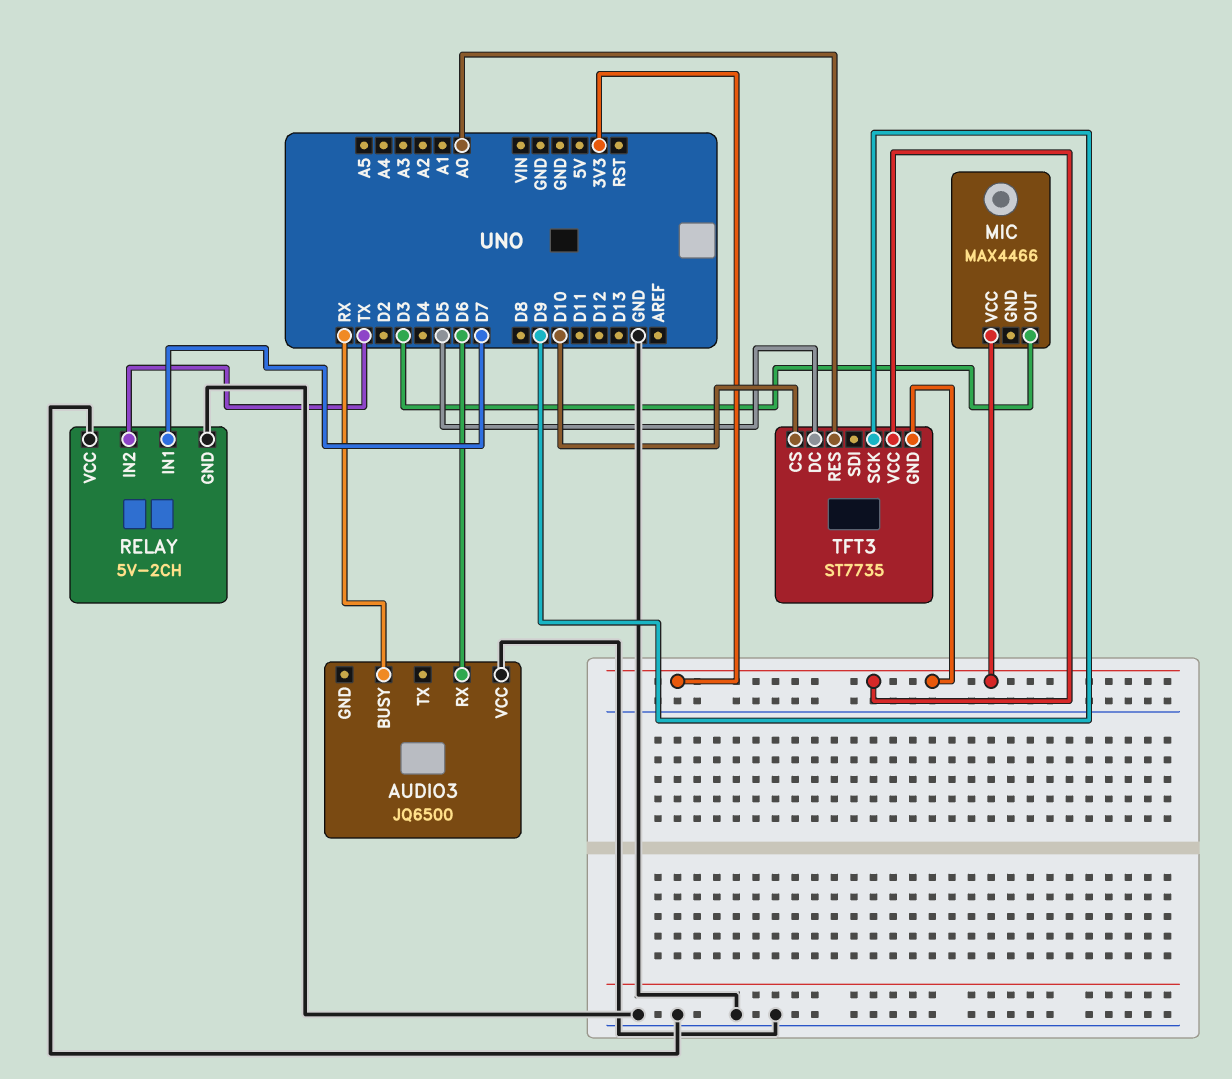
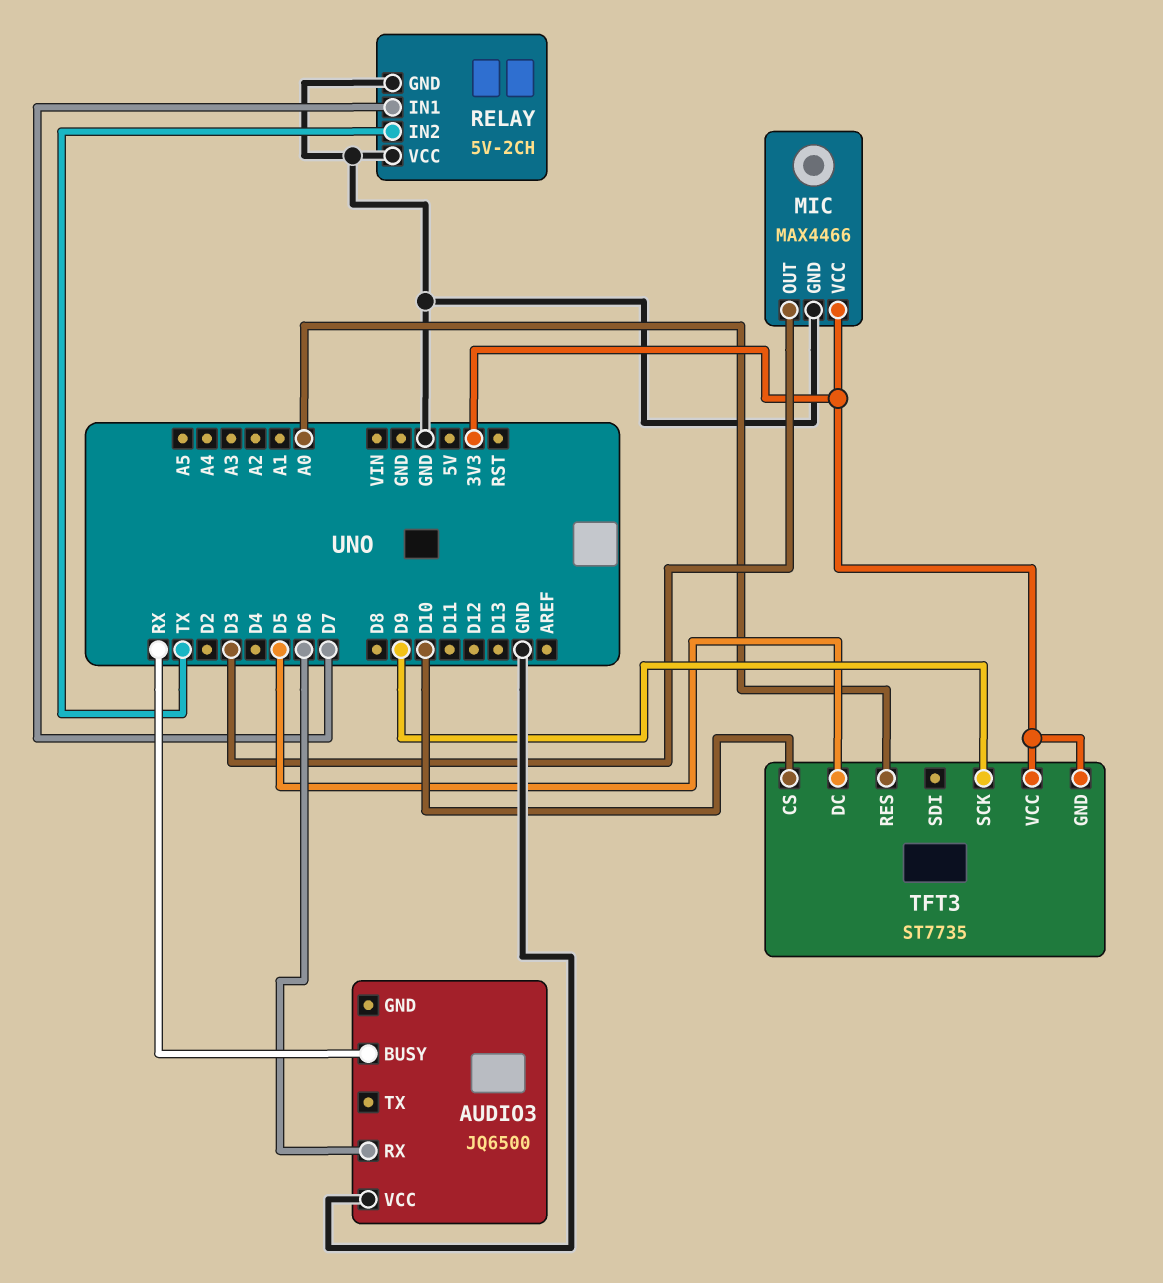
MIC pin GND: none -> GND

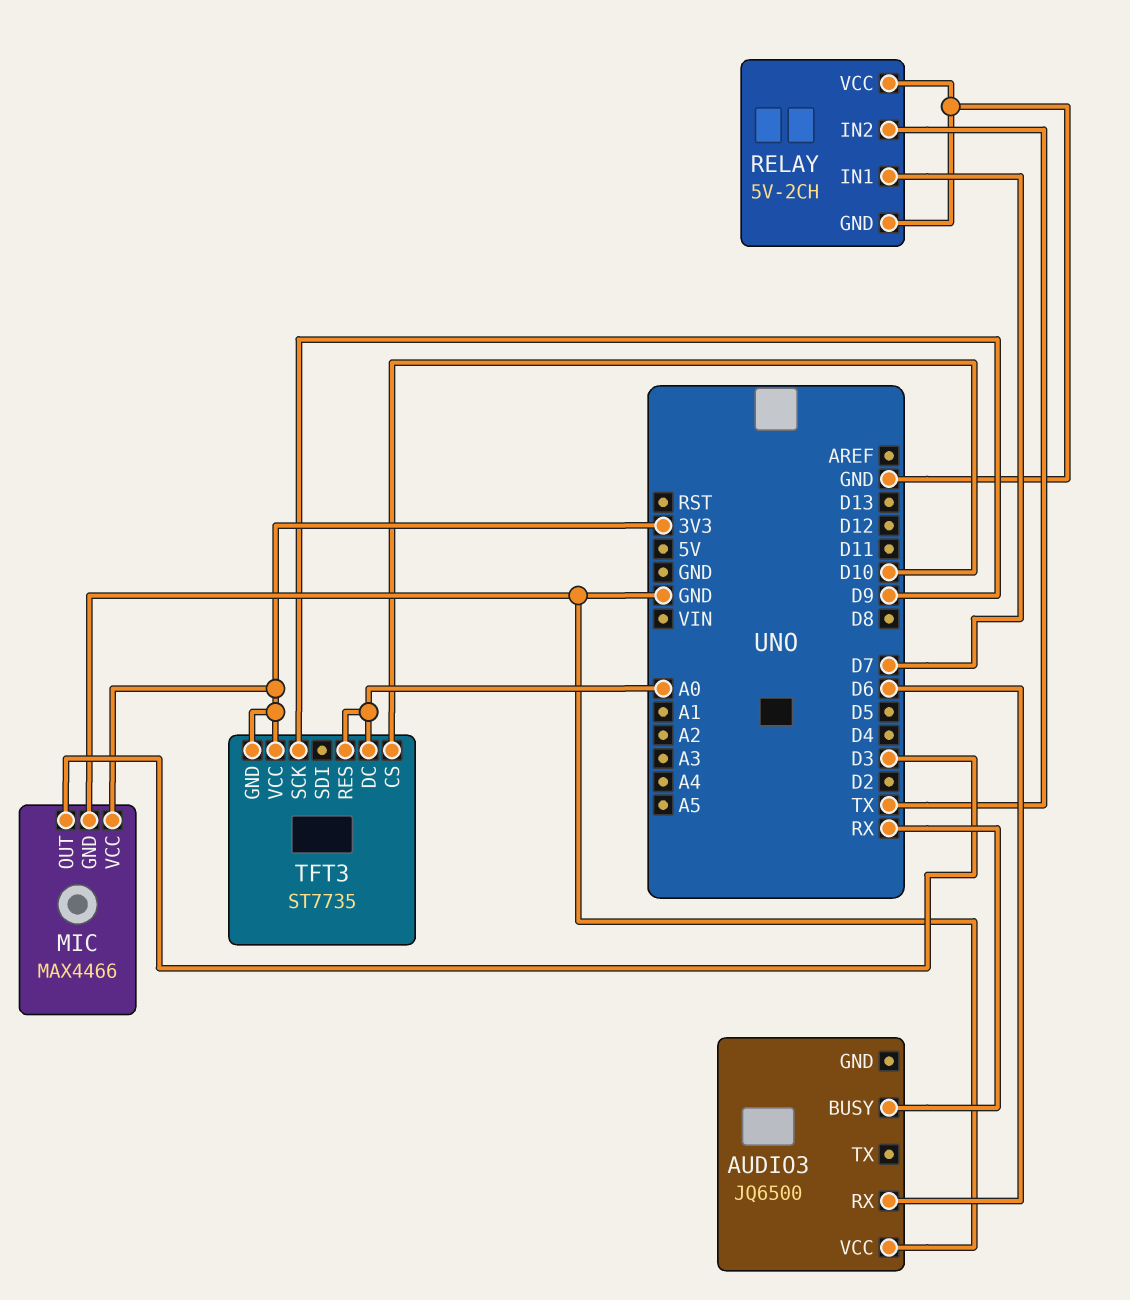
TFT3 pin DC: D5 -> A0

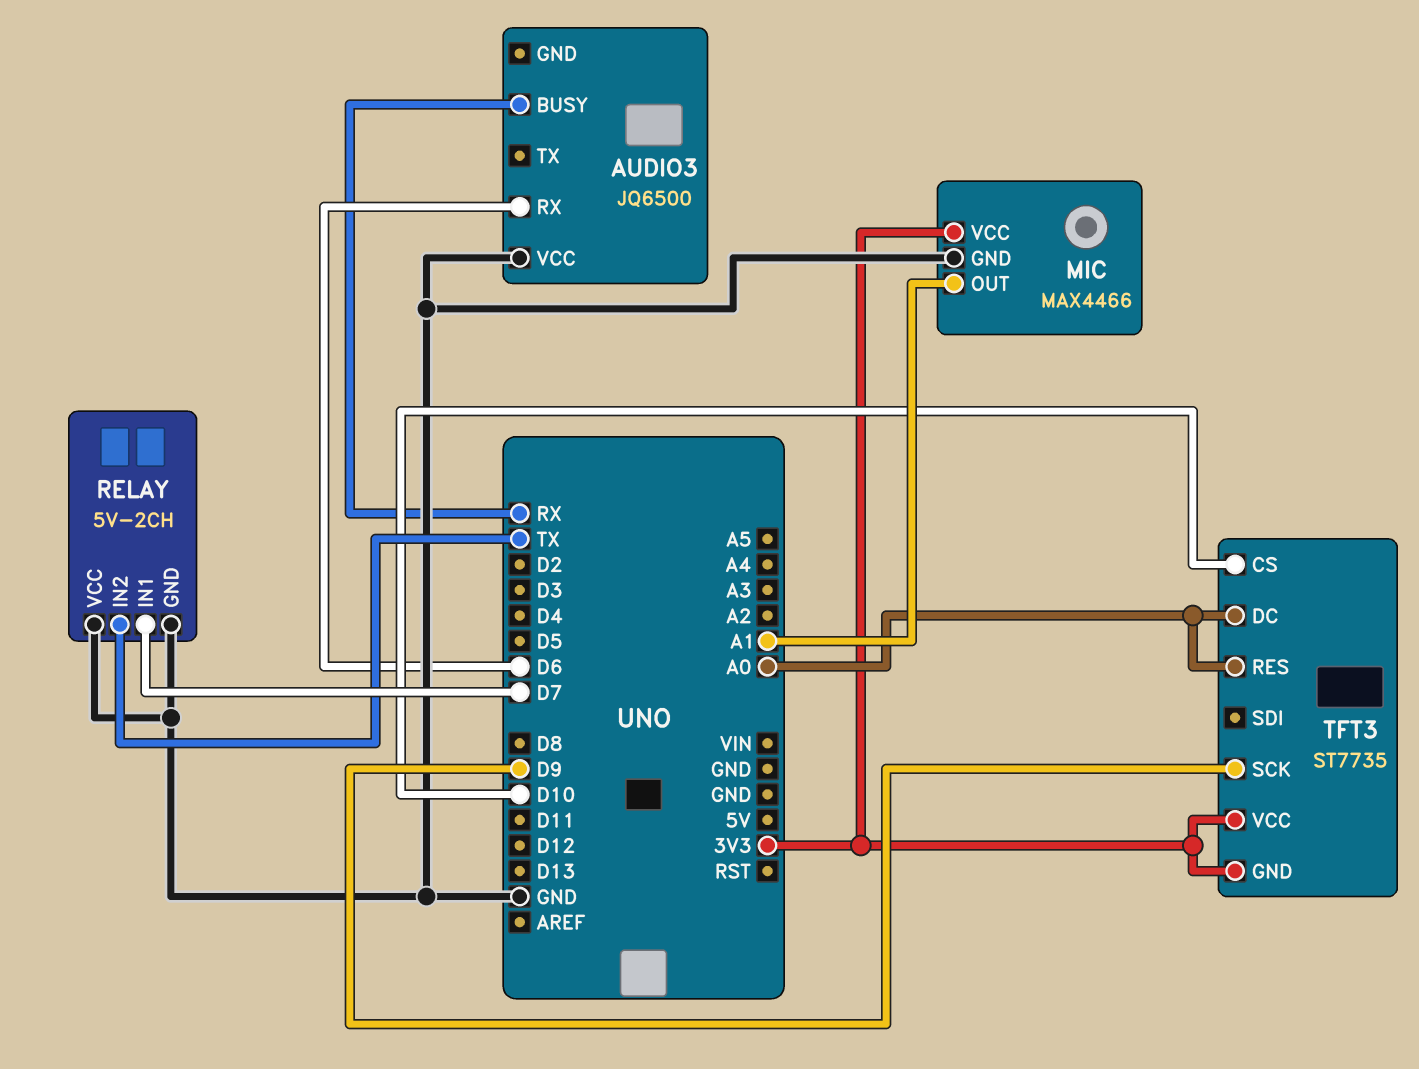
MIC pin OUT: D3 -> A1

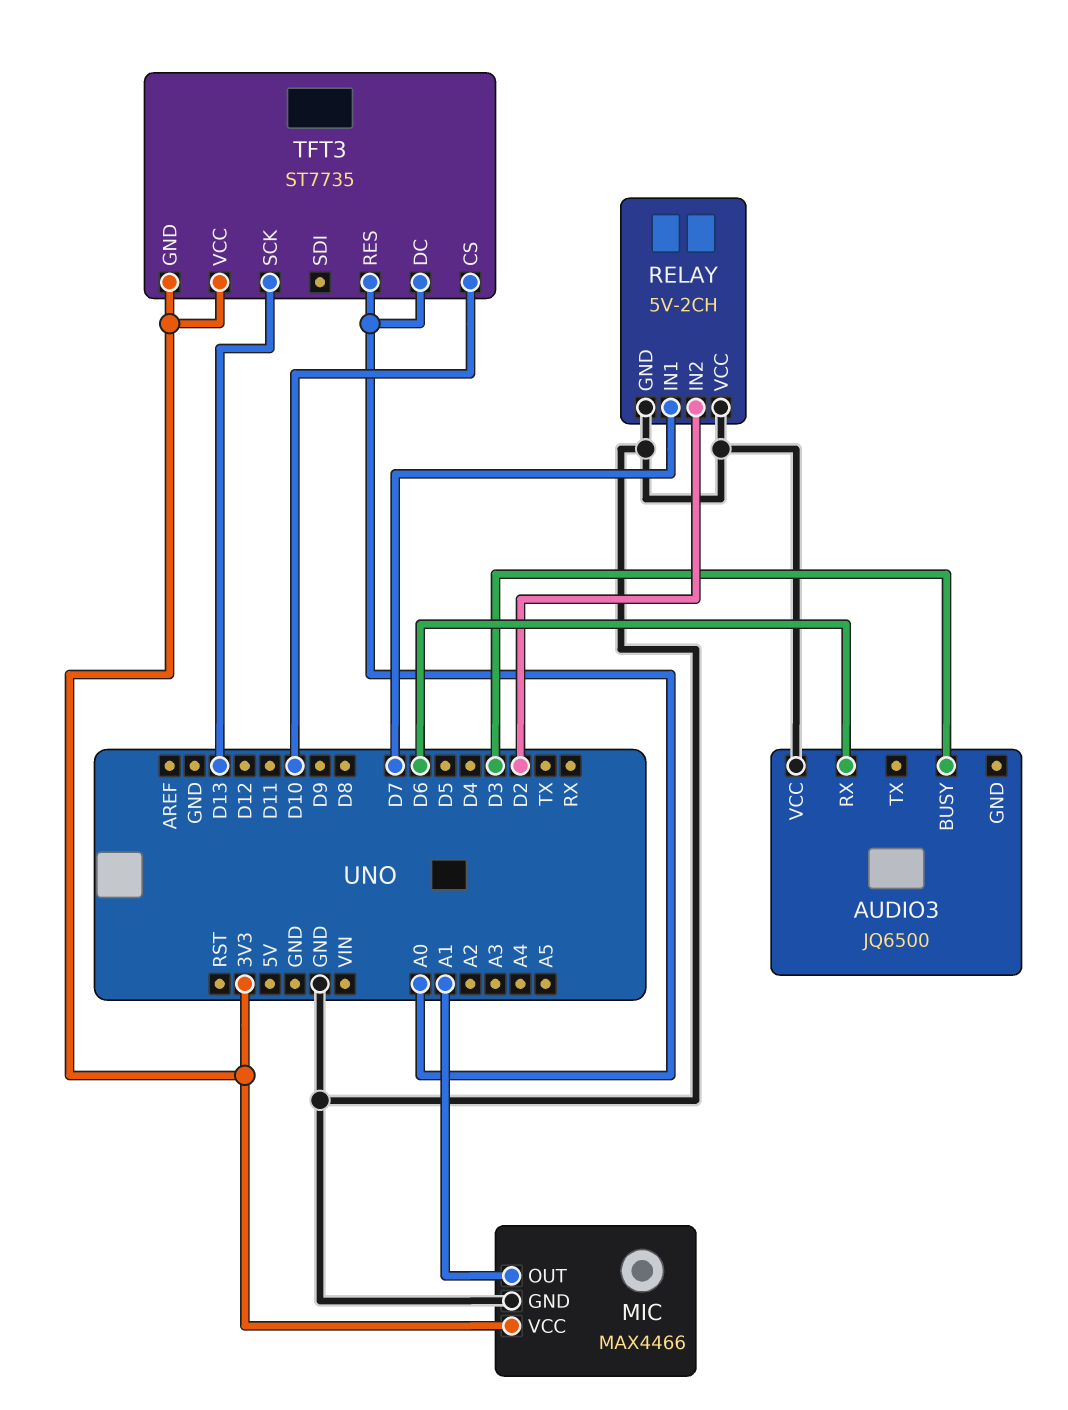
AUDIO3 pin BUSY: RX -> D3
RELAY pin IN2: TX -> D2
TFT3 pin SCK: D9 -> D13

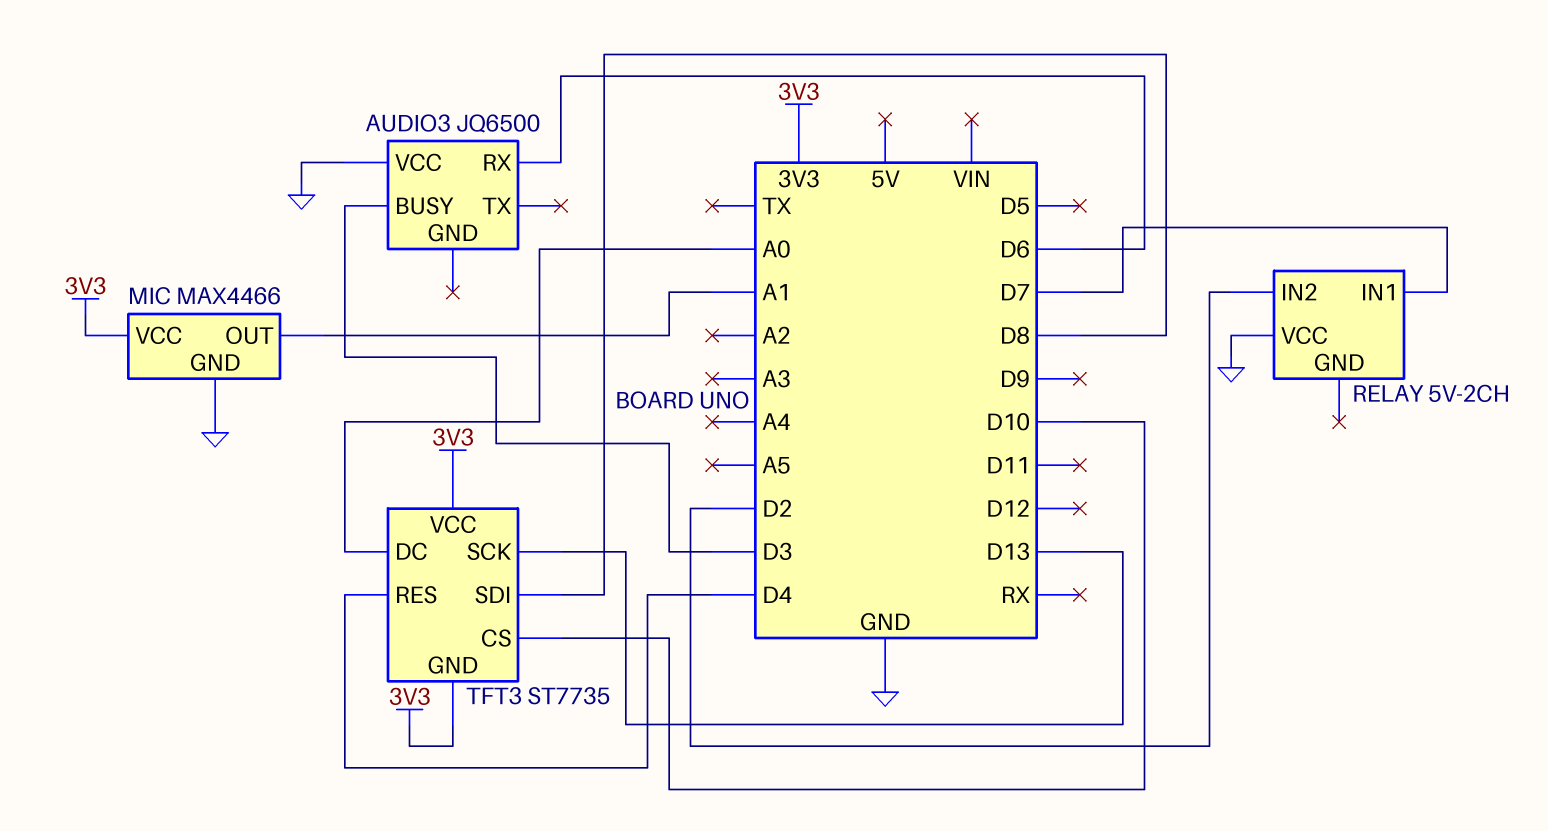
RELAY pin GND: GND -> none
TFT3 pin RES: A0 -> D4
TFT3 pin SDI: none -> D8

